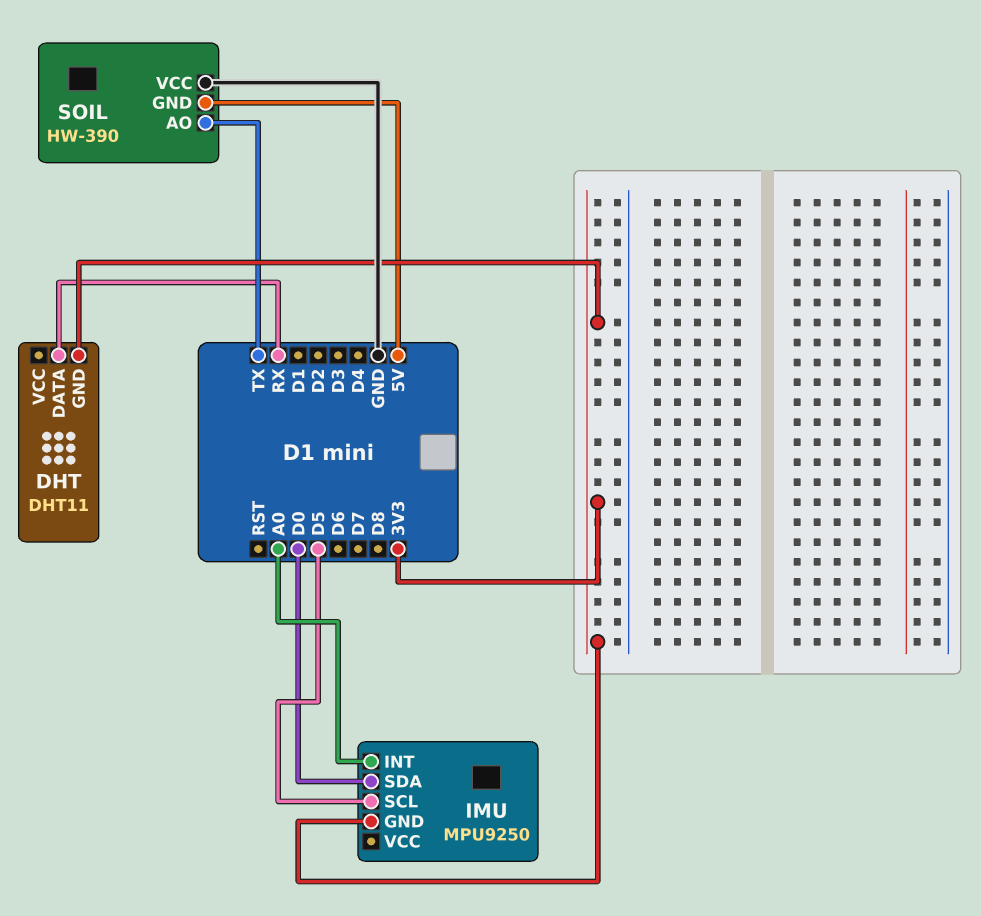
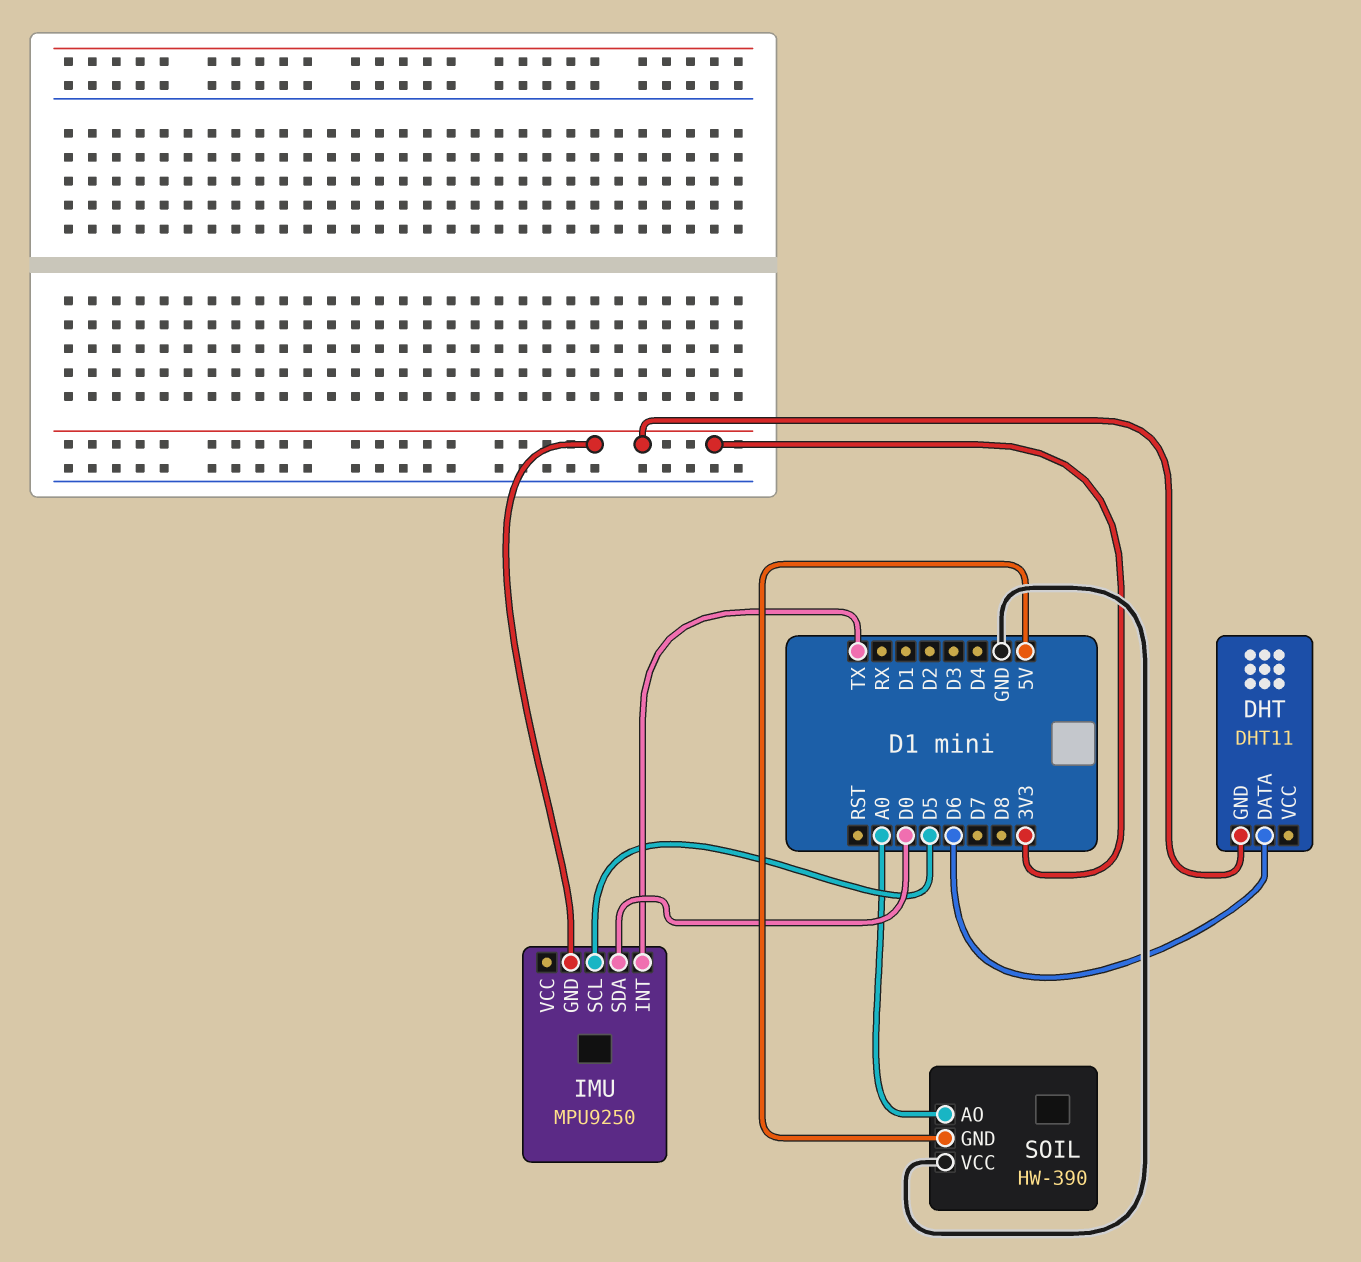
DHT pin DATA: RX -> D6
IMU pin INT: A0 -> TX
SOIL pin AO: TX -> A0

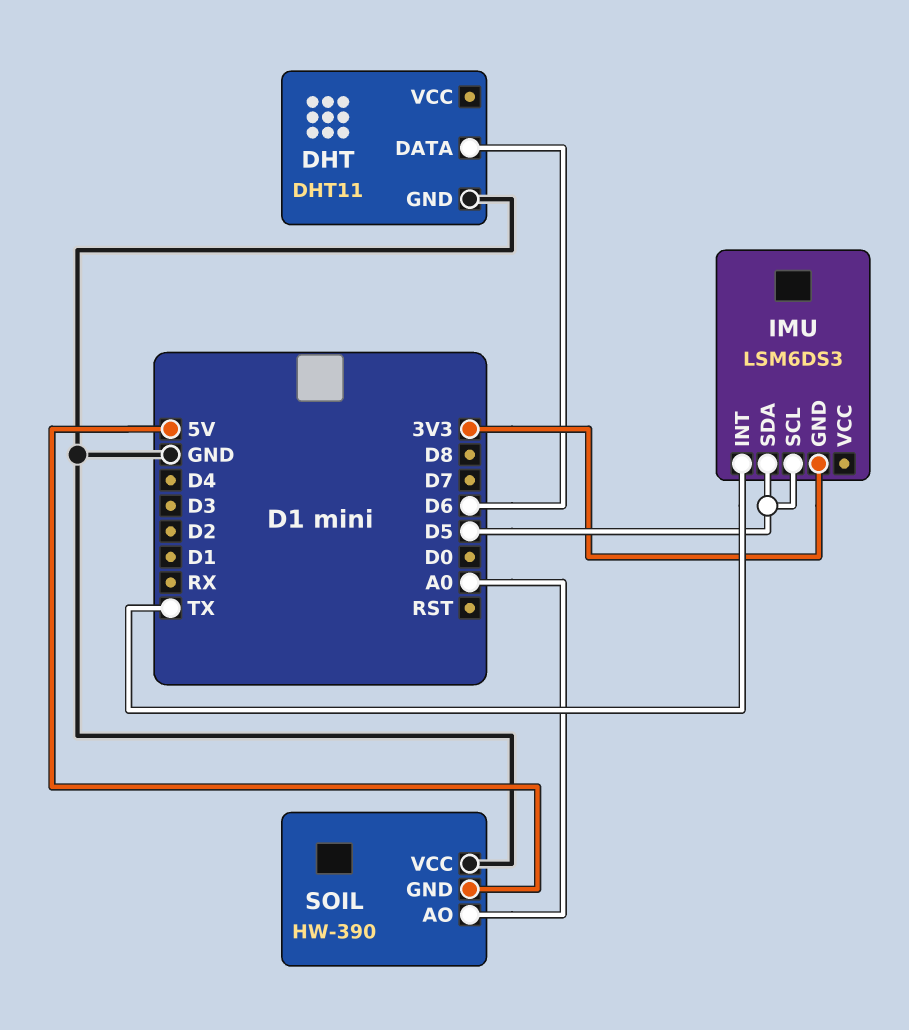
DHT pin GND: 3V3 -> GND
IMU: MPU9250 -> LSM6DS3
IMU pin SDA: D0 -> D5

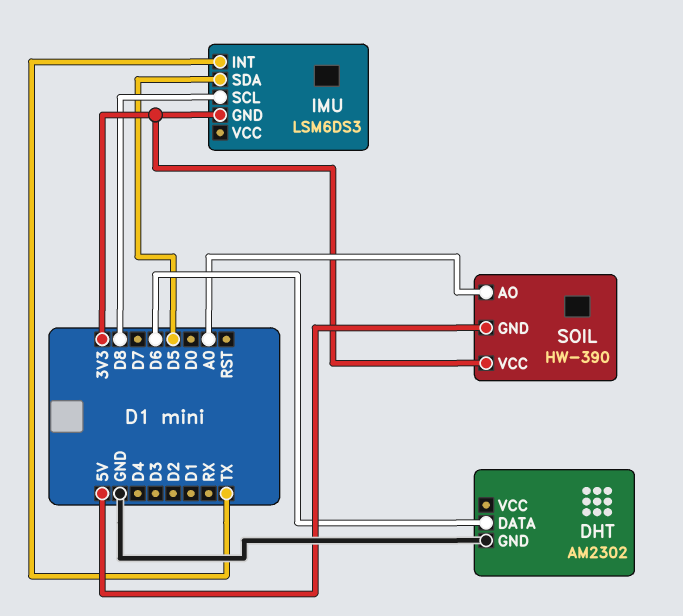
DHT: DHT11 -> AM2302
IMU pin SCL: D5 -> D8
SOIL pin VCC: GND -> 3V3

